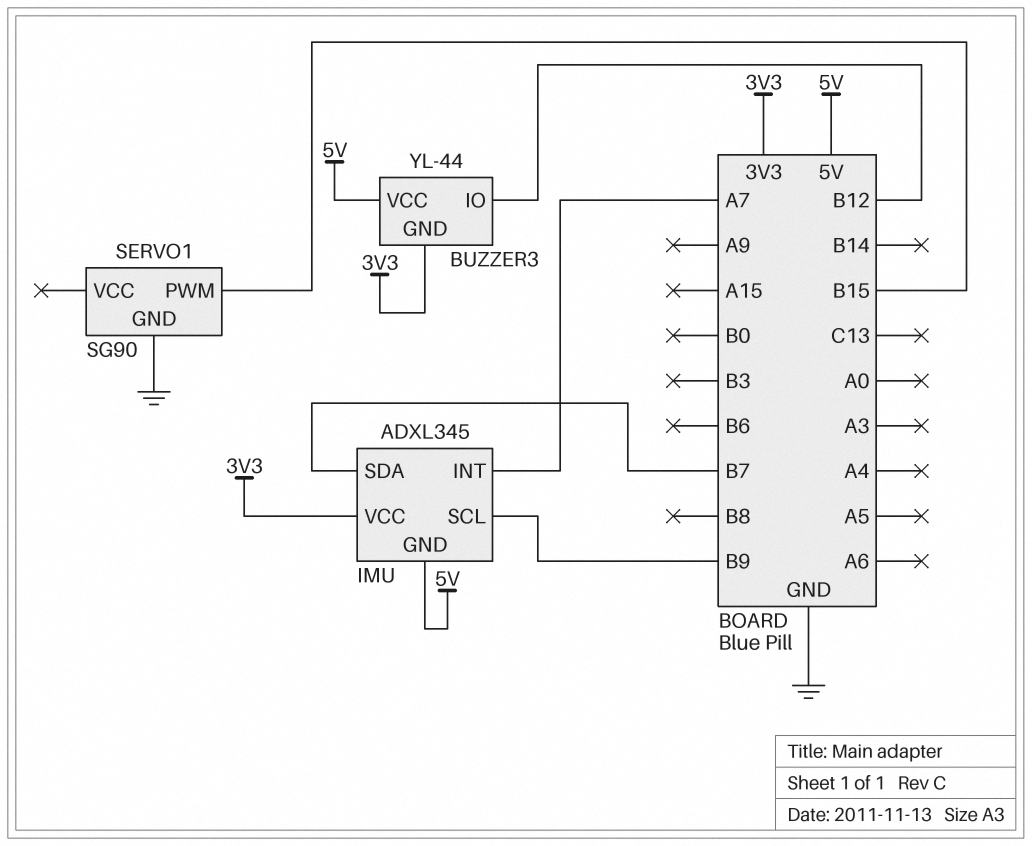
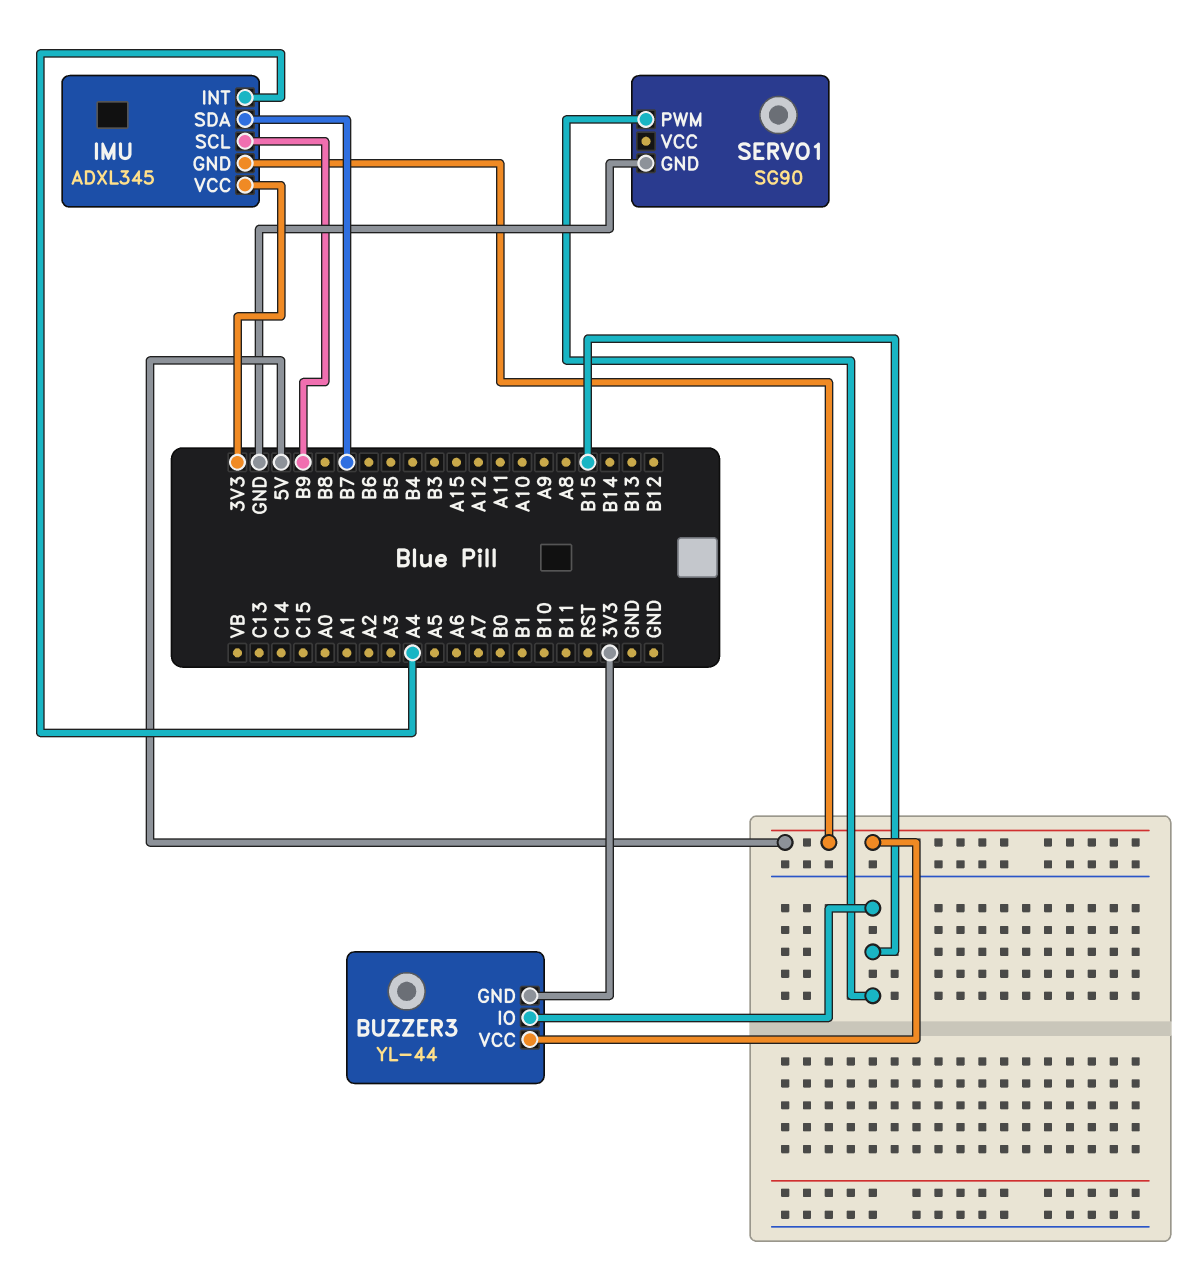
BUZZER3 pin IO: B12 -> B15
IMU pin INT: A7 -> A4

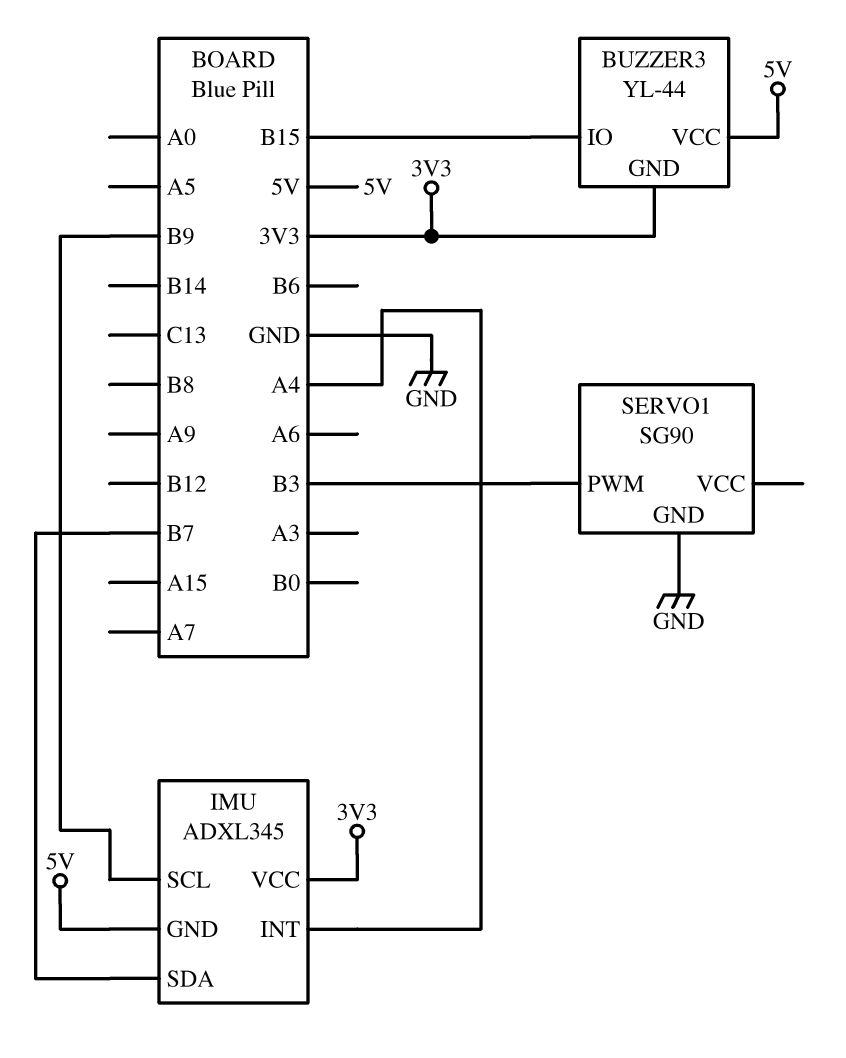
SERVO1 pin PWM: B15 -> B3

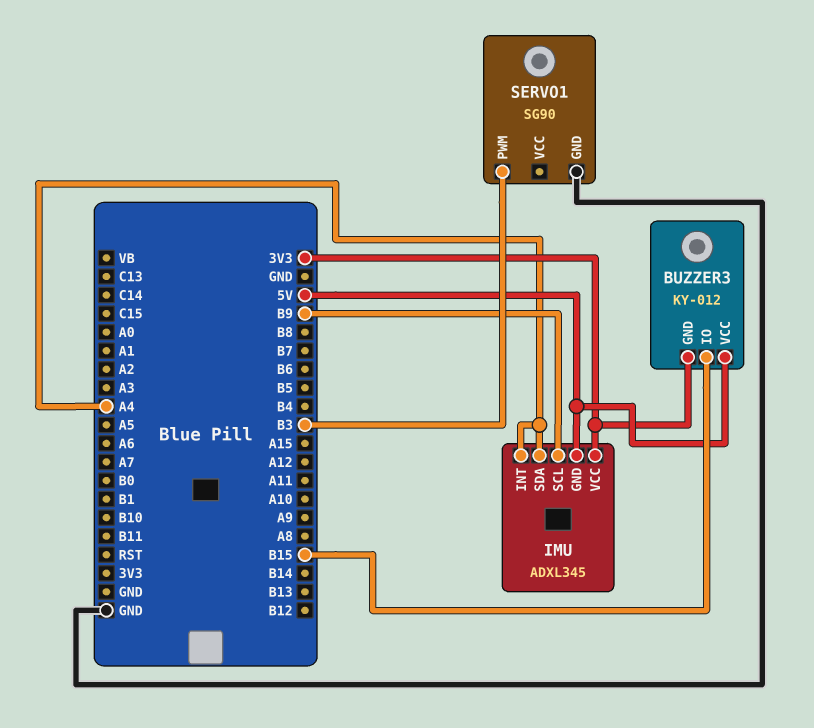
BUZZER3: YL-44 -> KY-012
IMU pin SDA: B7 -> A4

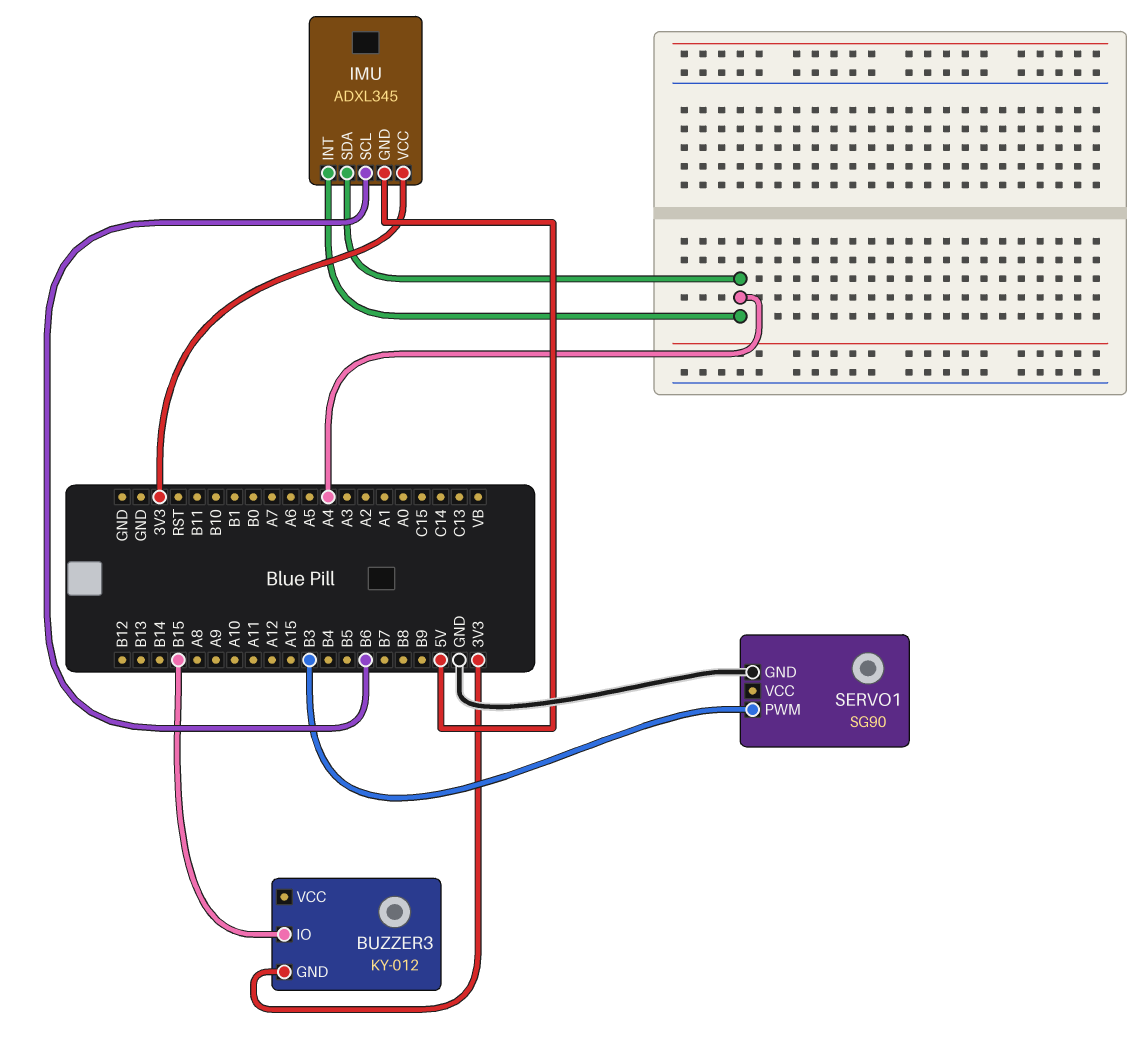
BUZZER3 pin VCC: 5V -> none
IMU pin SCL: B9 -> B6

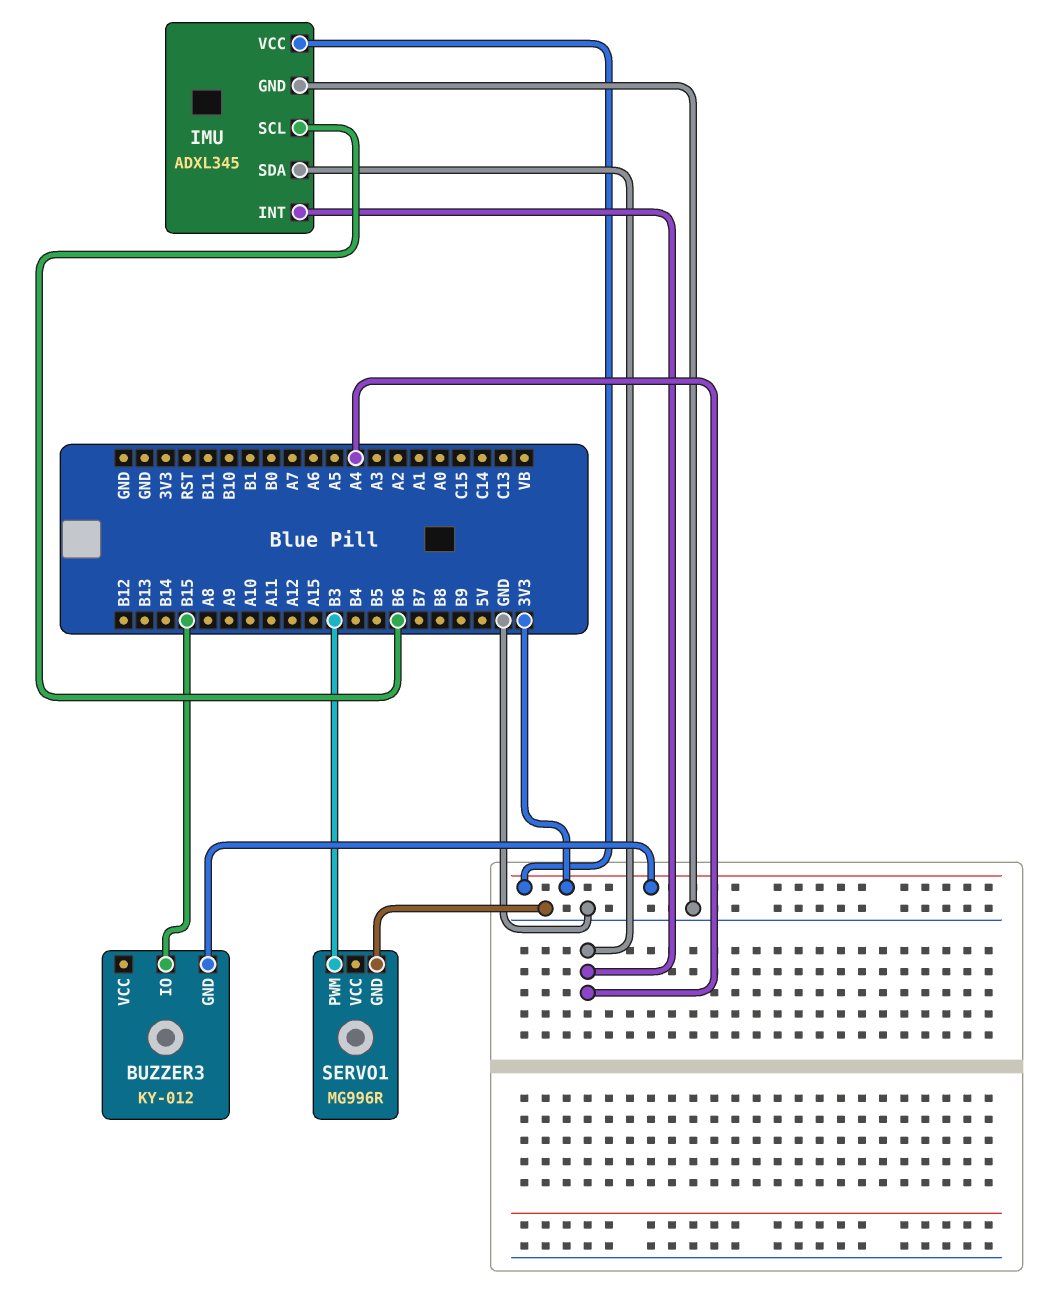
IMU pin GND: 5V -> GND
SERVO1: SG90 -> MG996R

